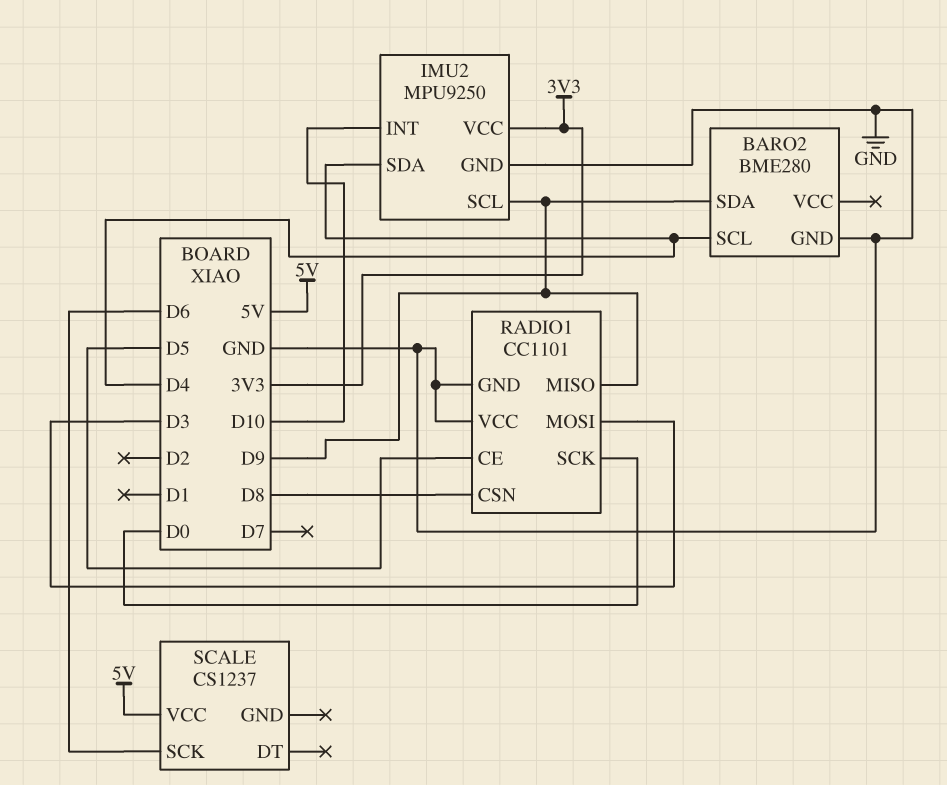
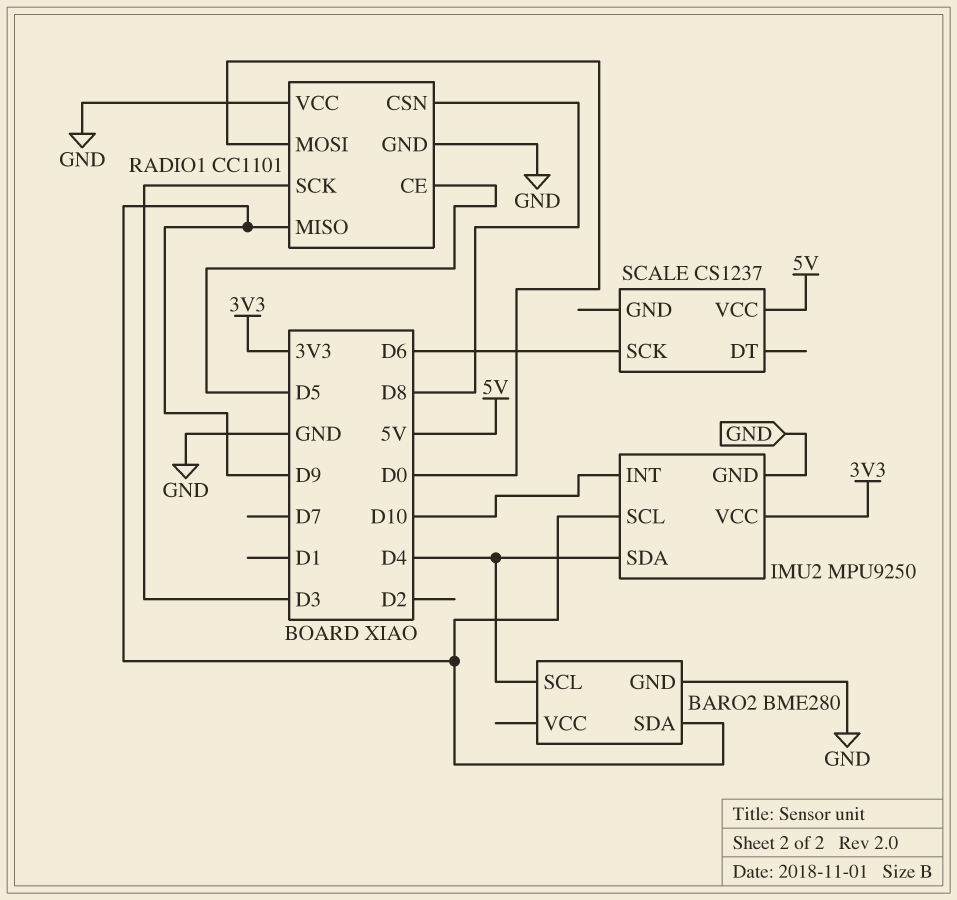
RADIO1 pin MOSI: D3 -> D0
RADIO1 pin SCK: D0 -> D3

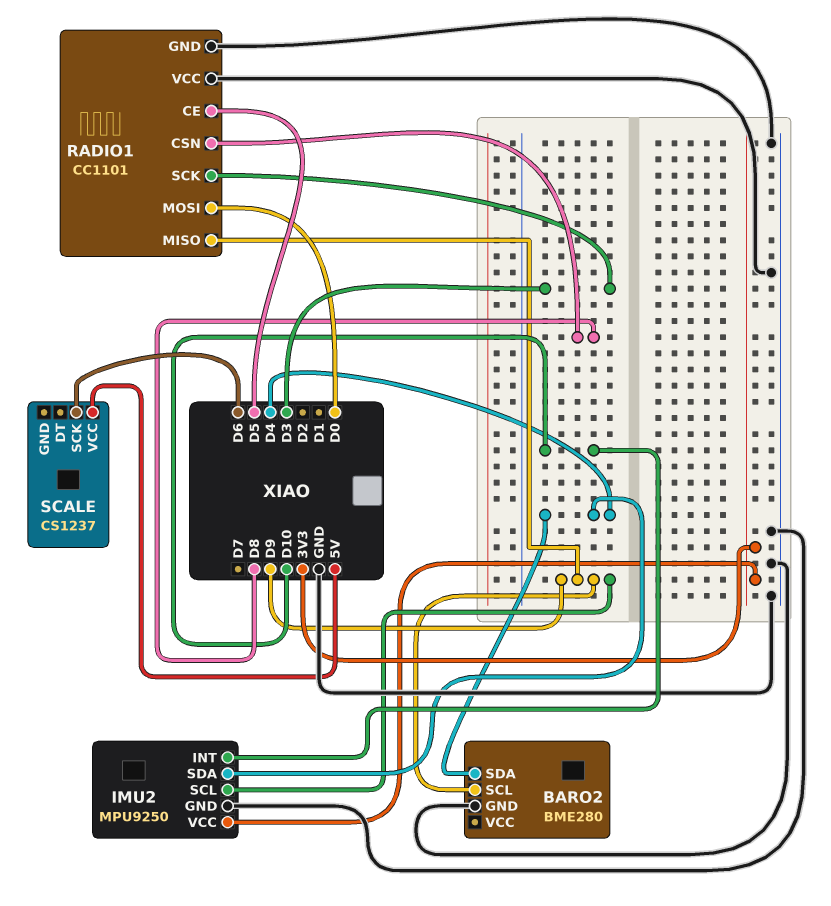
BARO2 pin SCL: D4 -> D9
BARO2 pin SDA: D9 -> D4

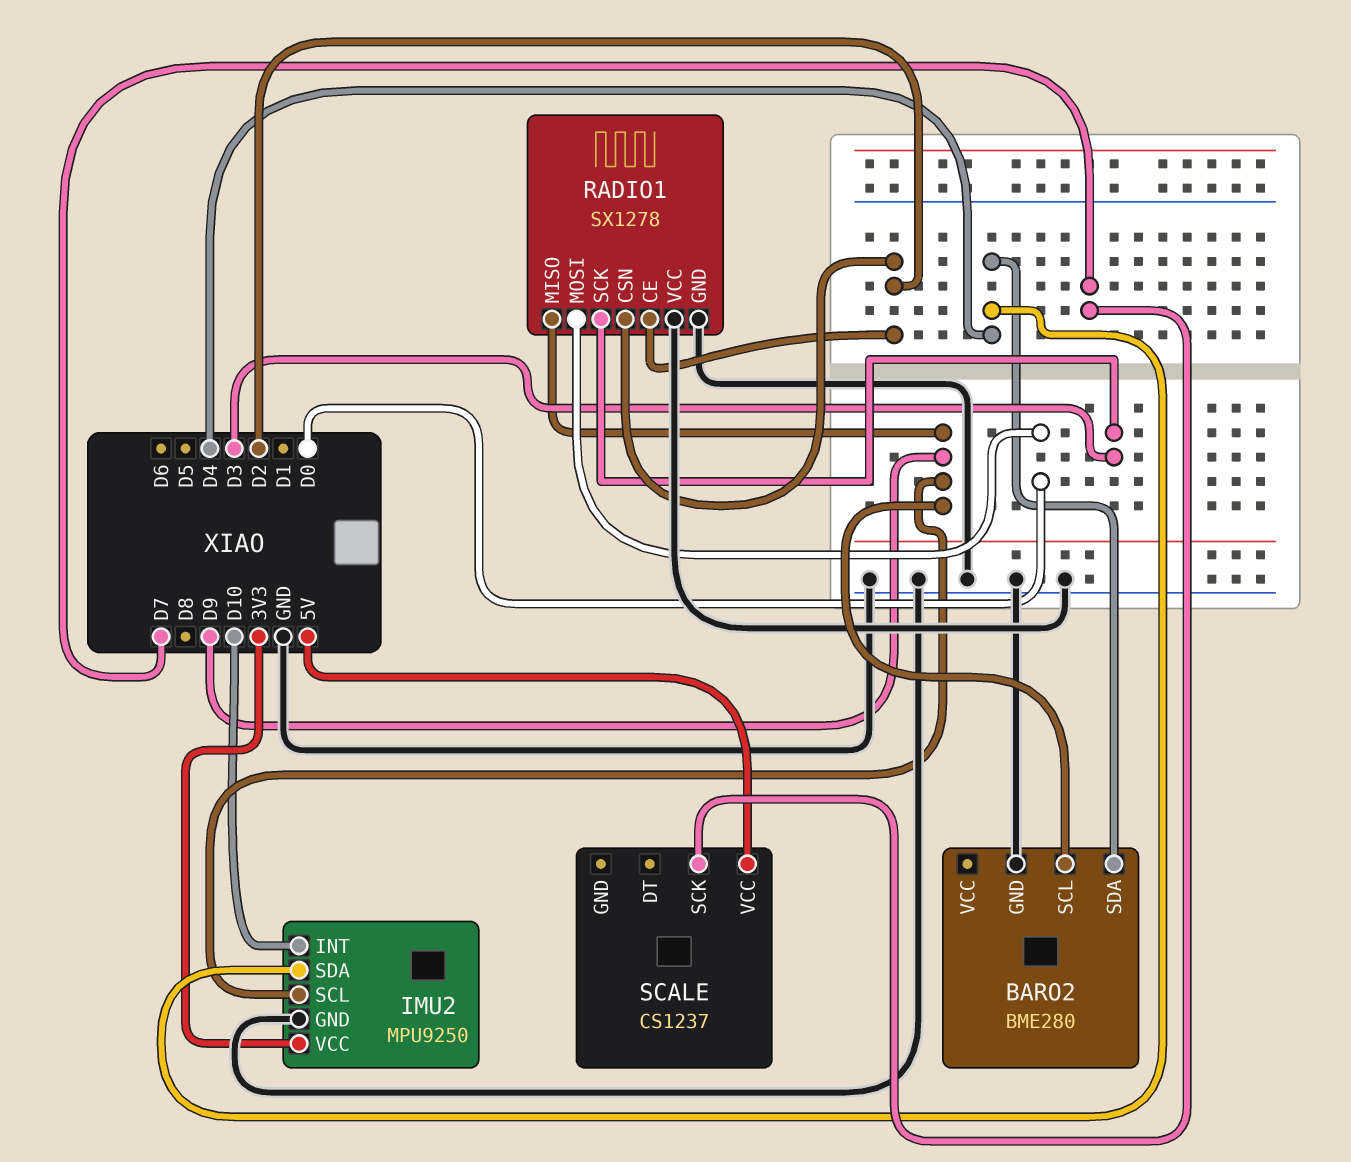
RADIO1: CC1101 -> SX1278
RADIO1 pin CE: D5 -> D2
RADIO1 pin CSN: D8 -> D2
SCALE pin SCK: D6 -> D7

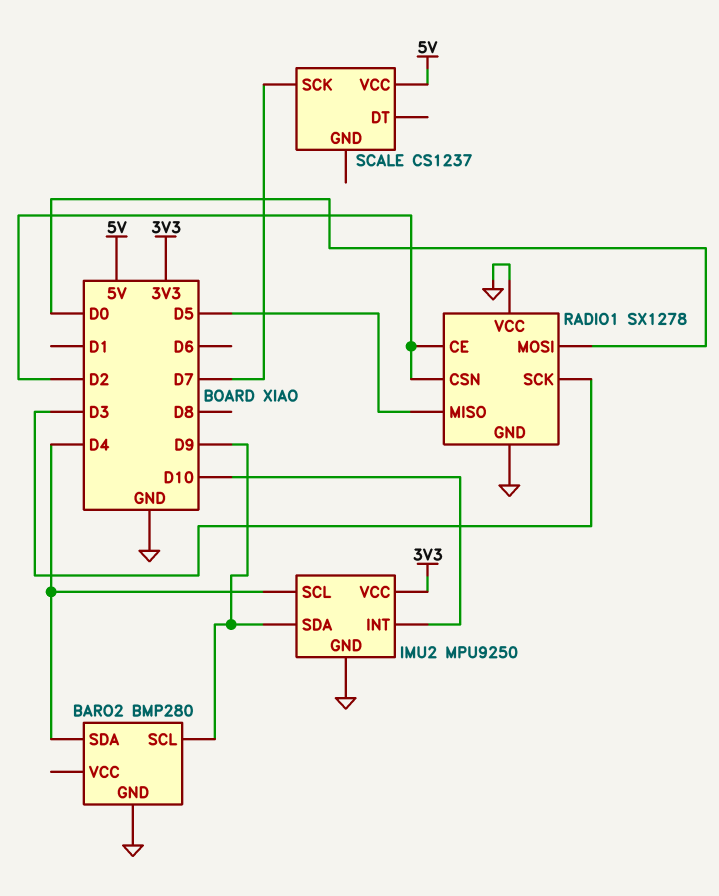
BARO2: BME280 -> BMP280
IMU2 pin SCL: D9 -> D4
IMU2 pin SDA: D4 -> D9
RADIO1 pin MISO: D9 -> D5

